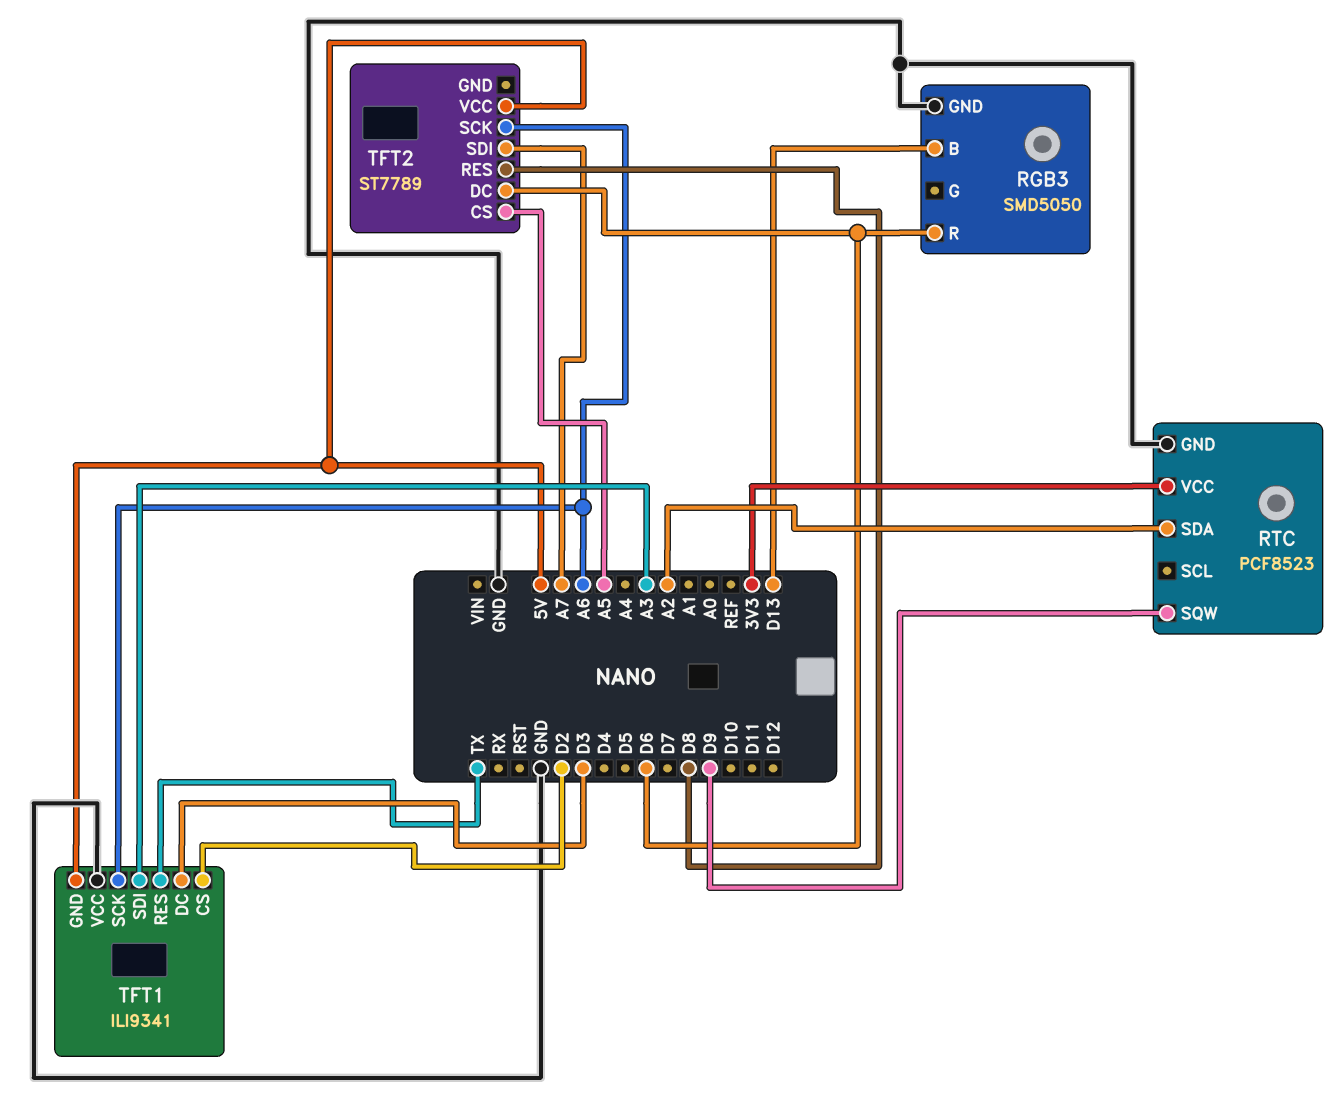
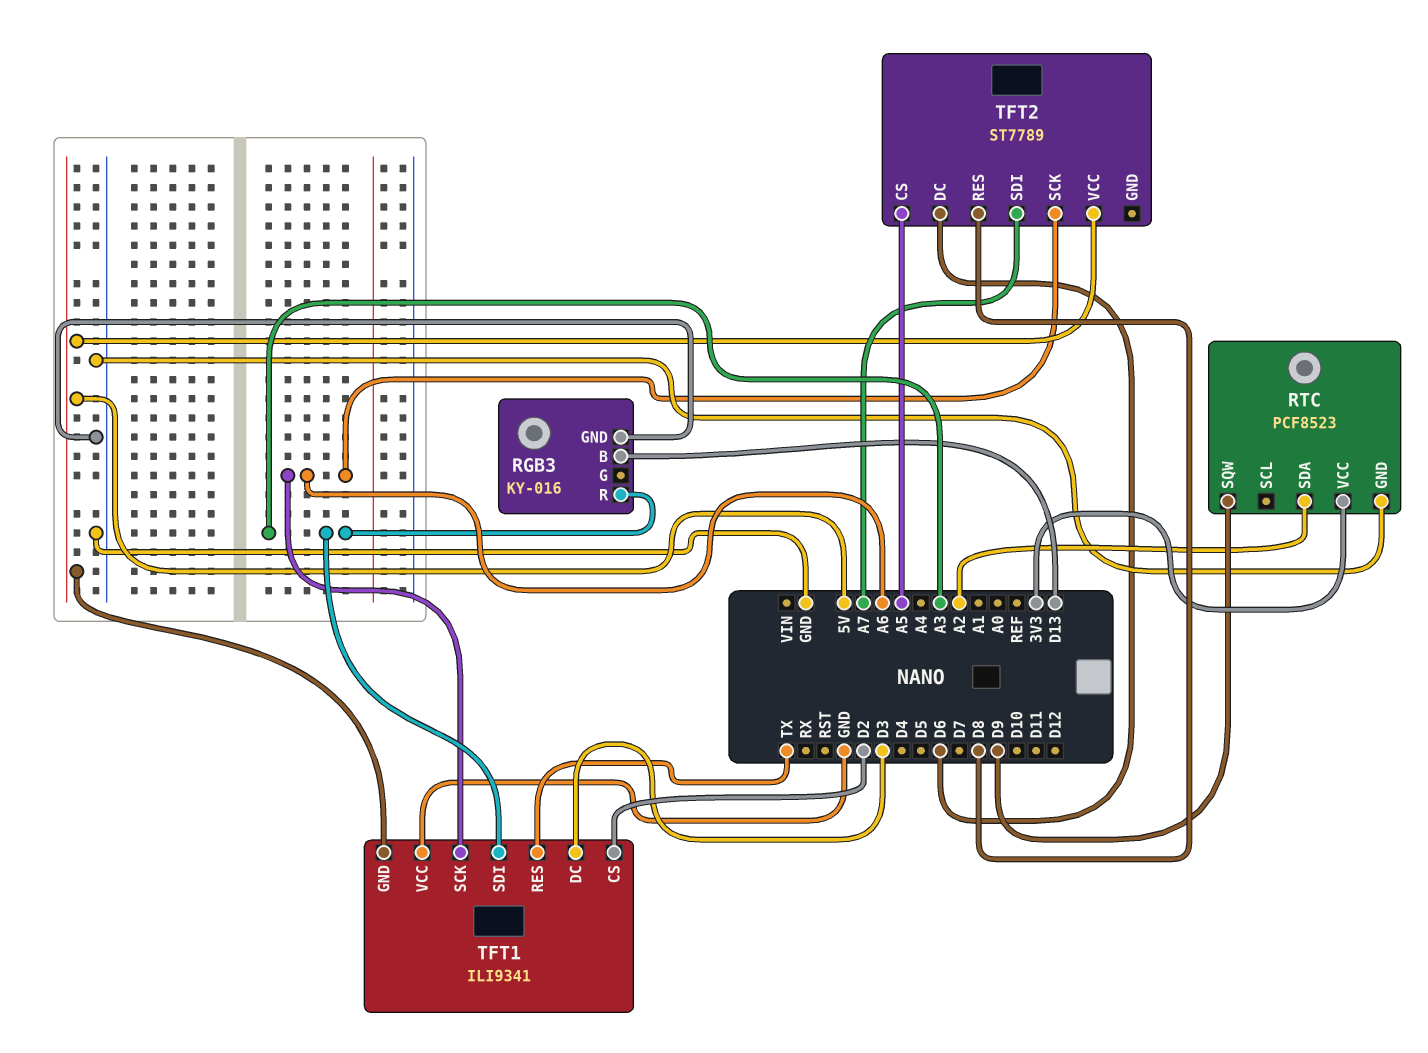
RGB3: SMD5050 -> KY-016
RGB3 pin R: D6 -> A3

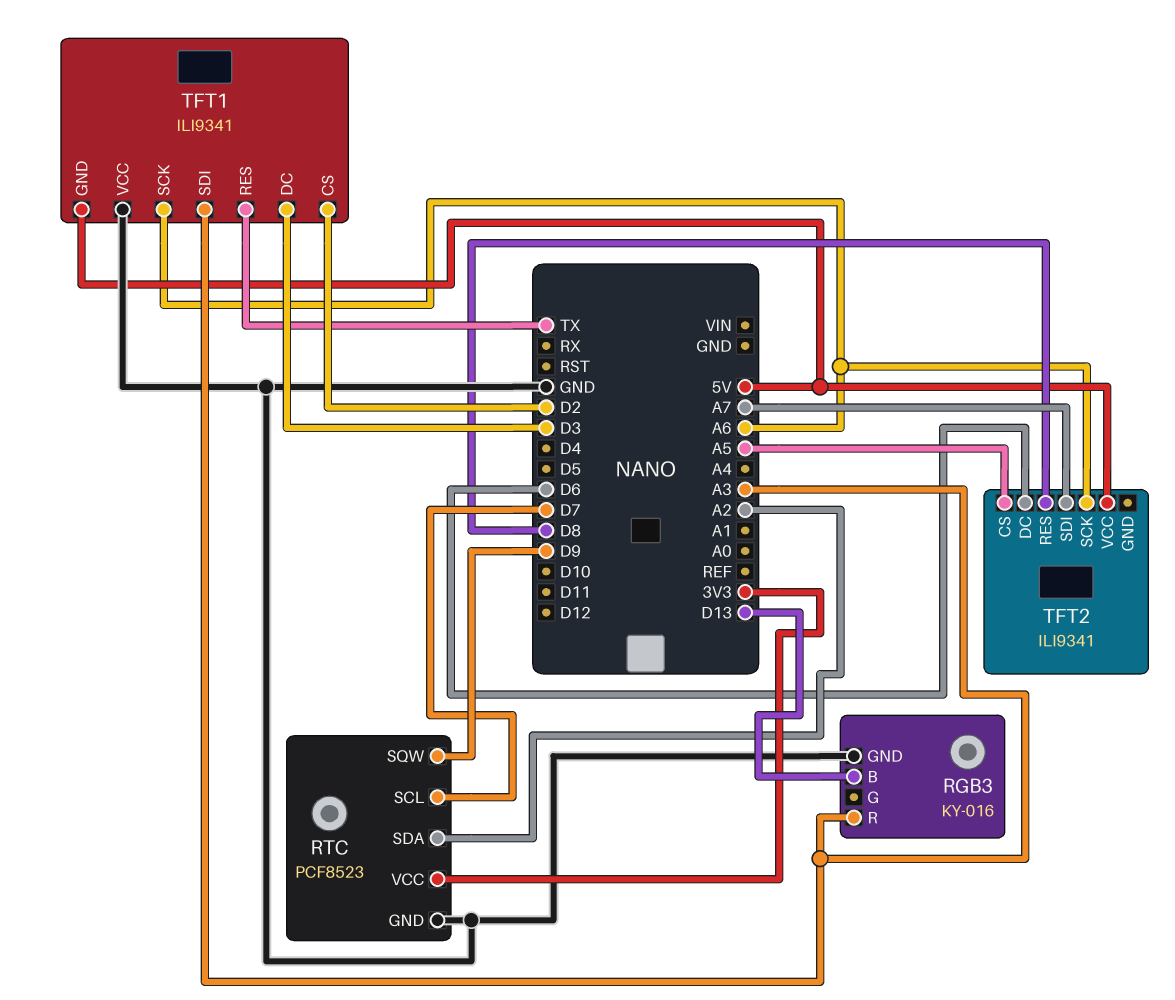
RTC pin SCL: none -> D7
TFT2: ST7789 -> ILI9341

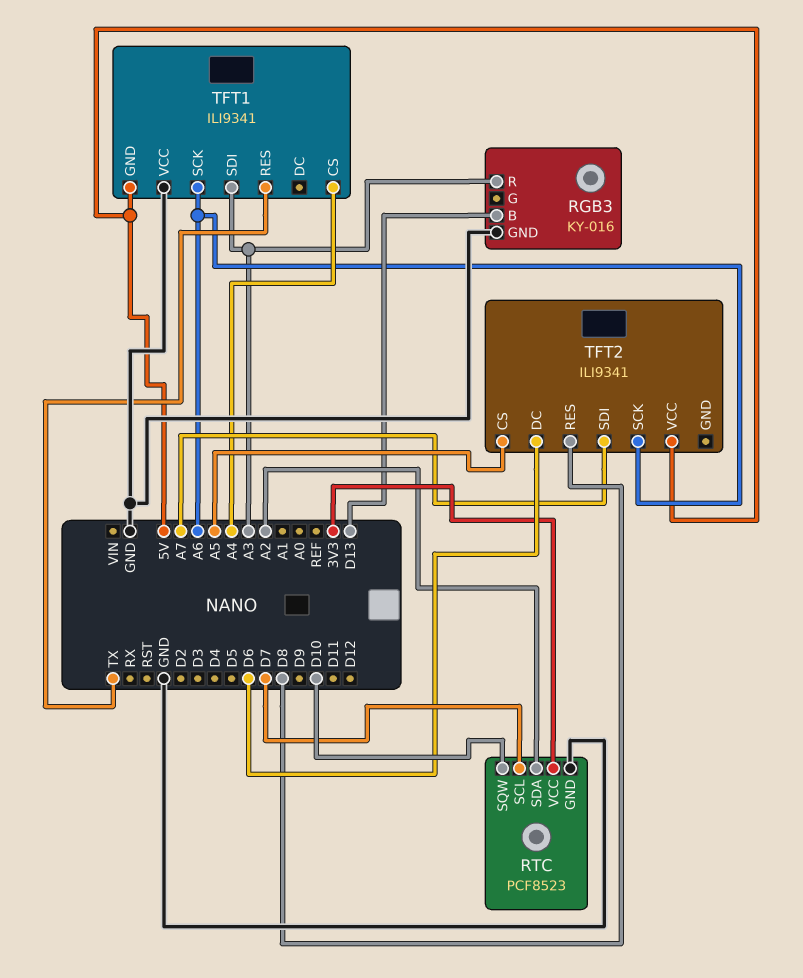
RTC pin SQW: D9 -> D10
TFT1 pin CS: D2 -> A4
TFT1 pin DC: D3 -> none

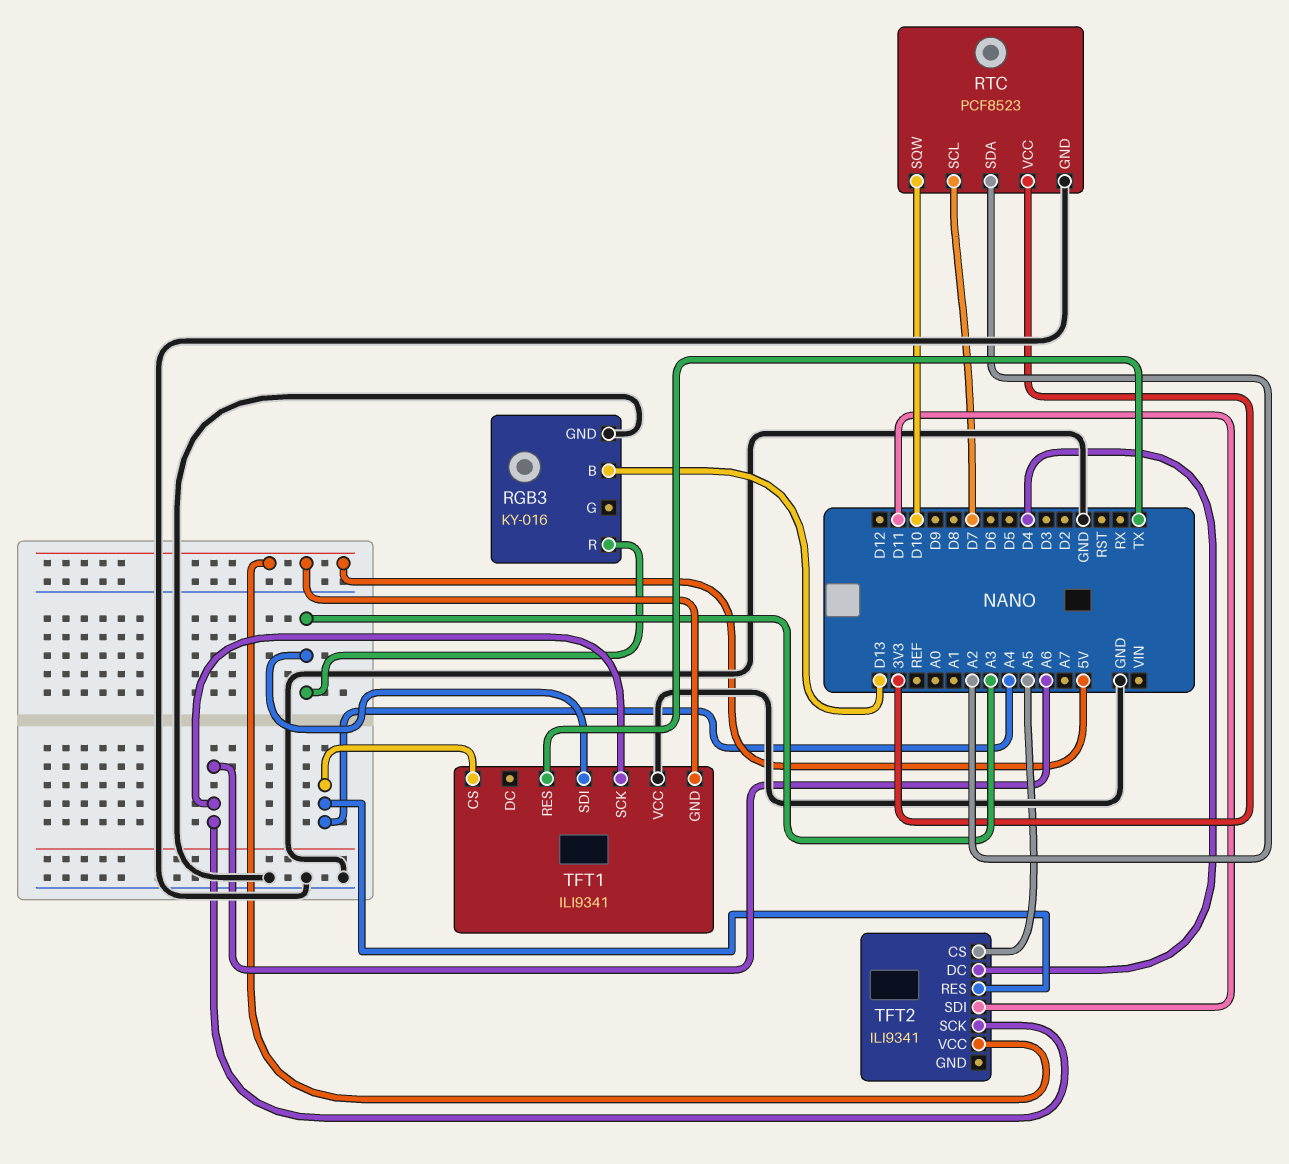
TFT2 pin DC: D6 -> D4
TFT2 pin RES: D8 -> A4
TFT2 pin SDI: A7 -> D11

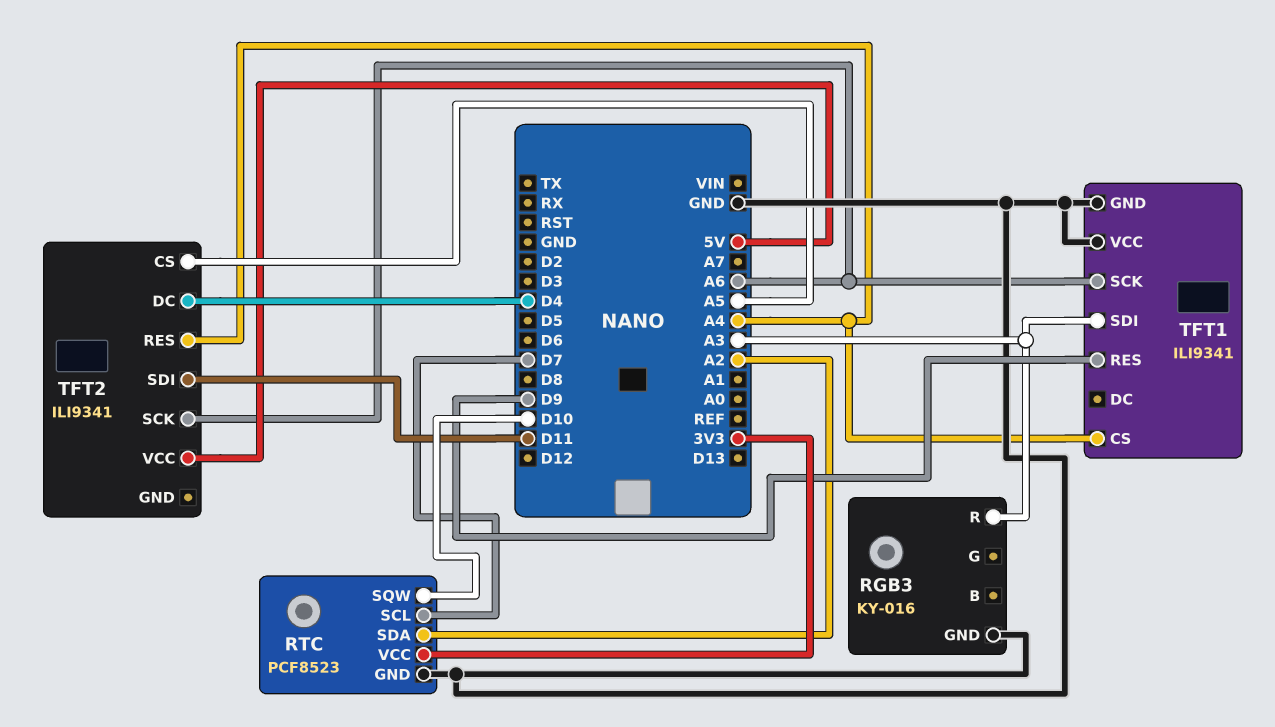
RGB3 pin B: D13 -> none
TFT1 pin GND: 5V -> GND
TFT1 pin RES: TX -> D9

